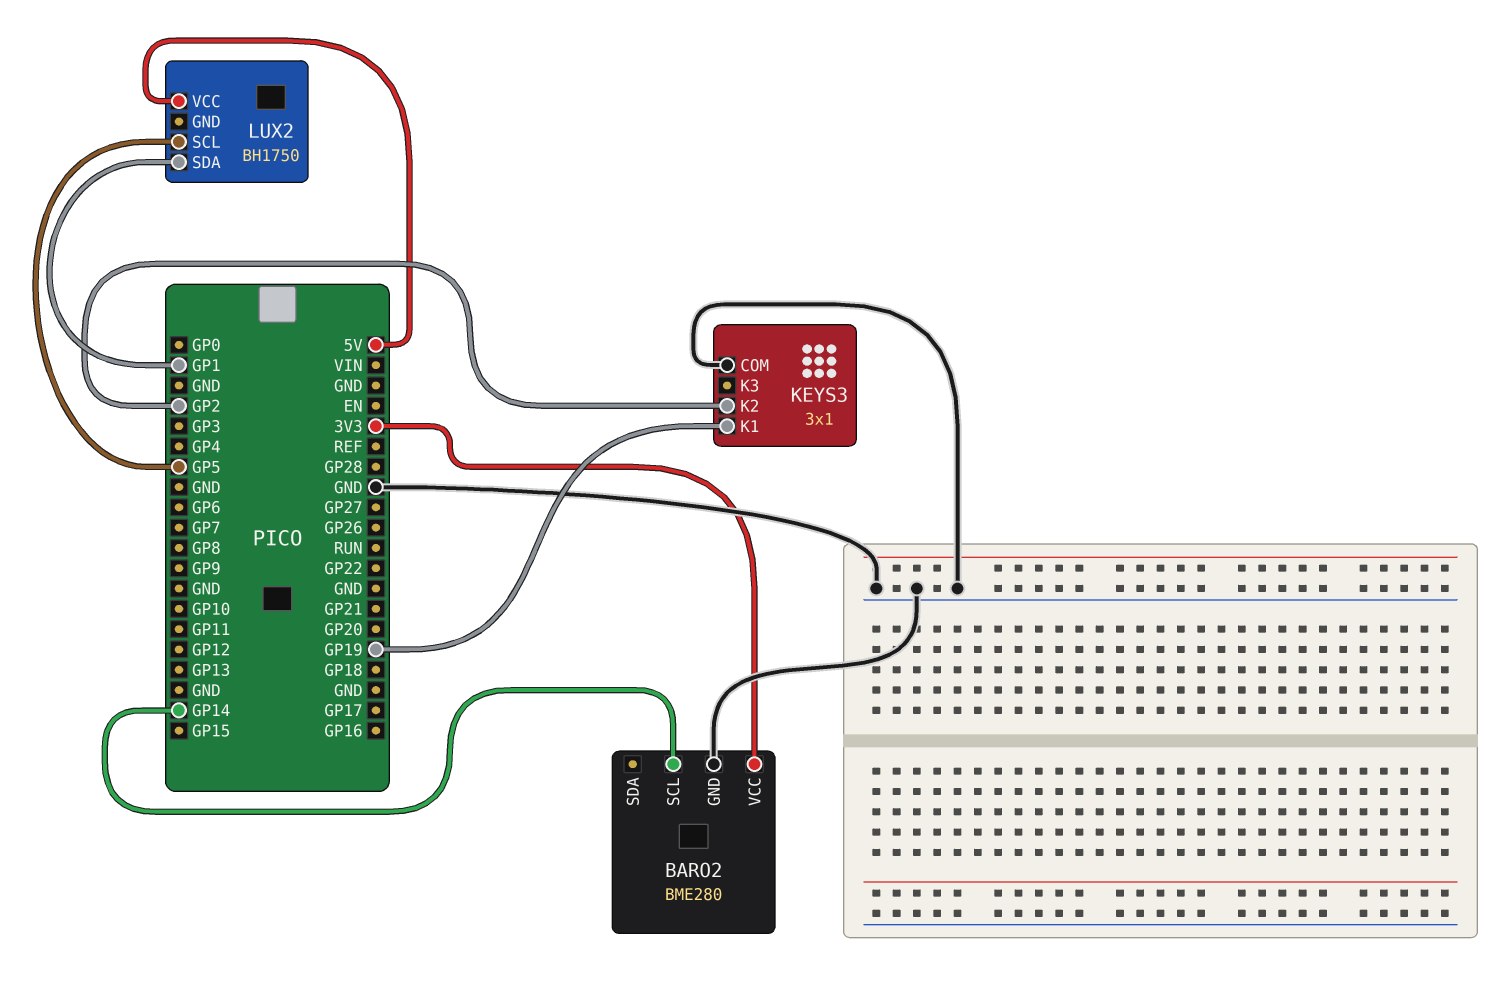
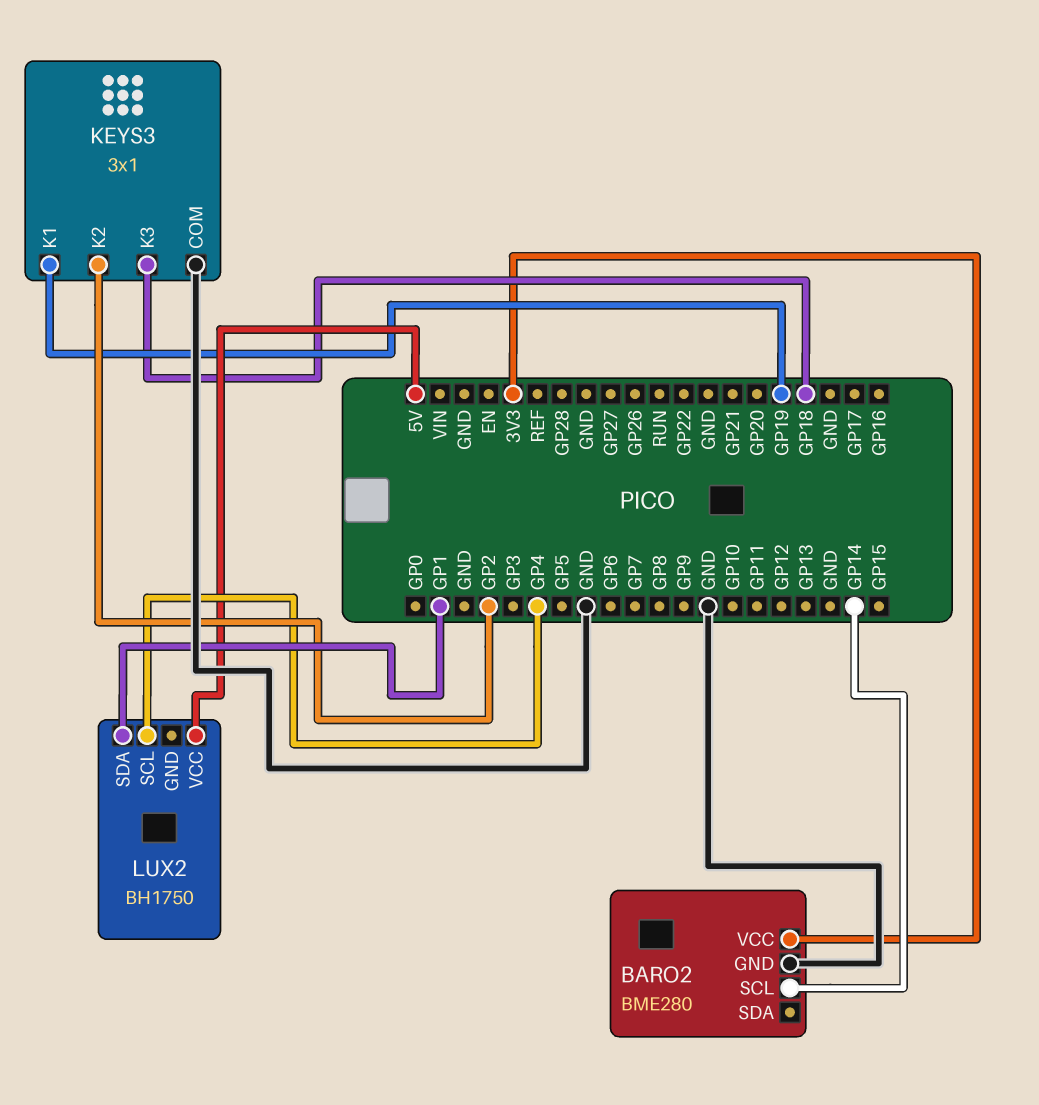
KEYS3 pin K3: none -> GP18
LUX2 pin SCL: GP5 -> GP4

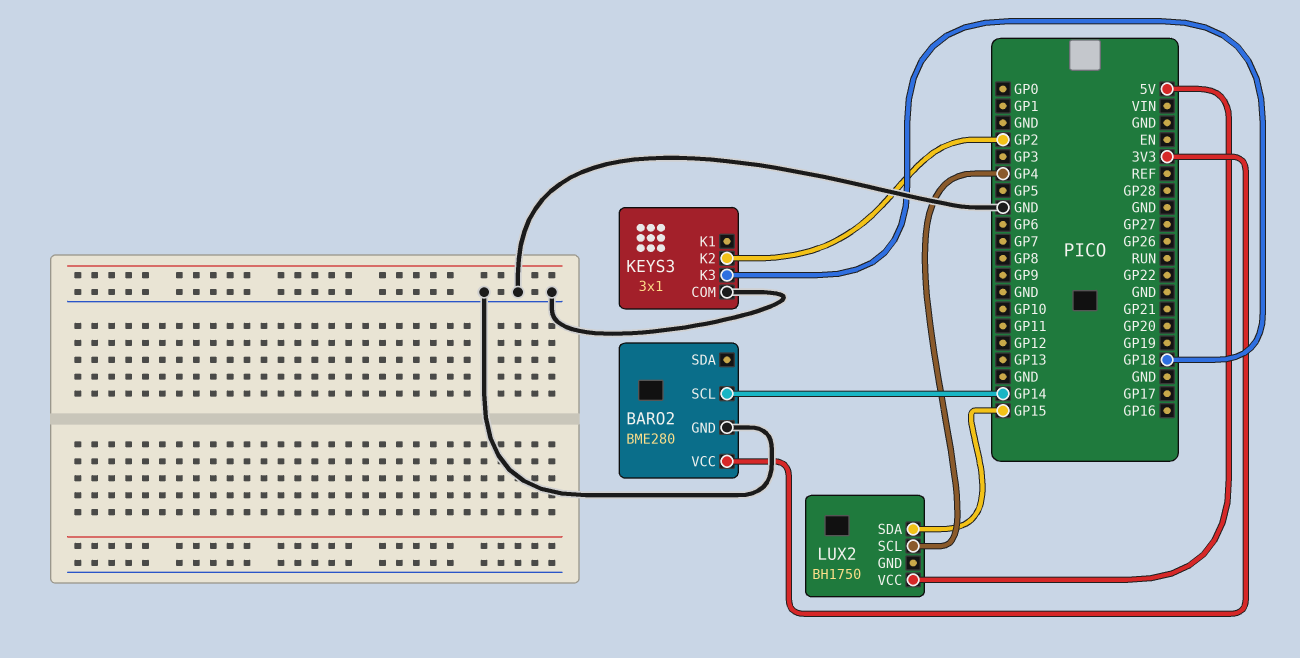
KEYS3 pin K1: GP19 -> none
LUX2 pin SDA: GP1 -> GP15

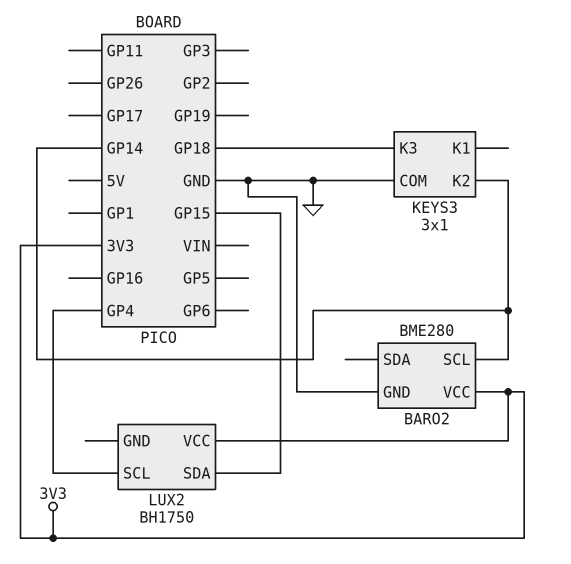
KEYS3 pin K2: GP2 -> GP14
LUX2 pin VCC: 5V -> 3V3

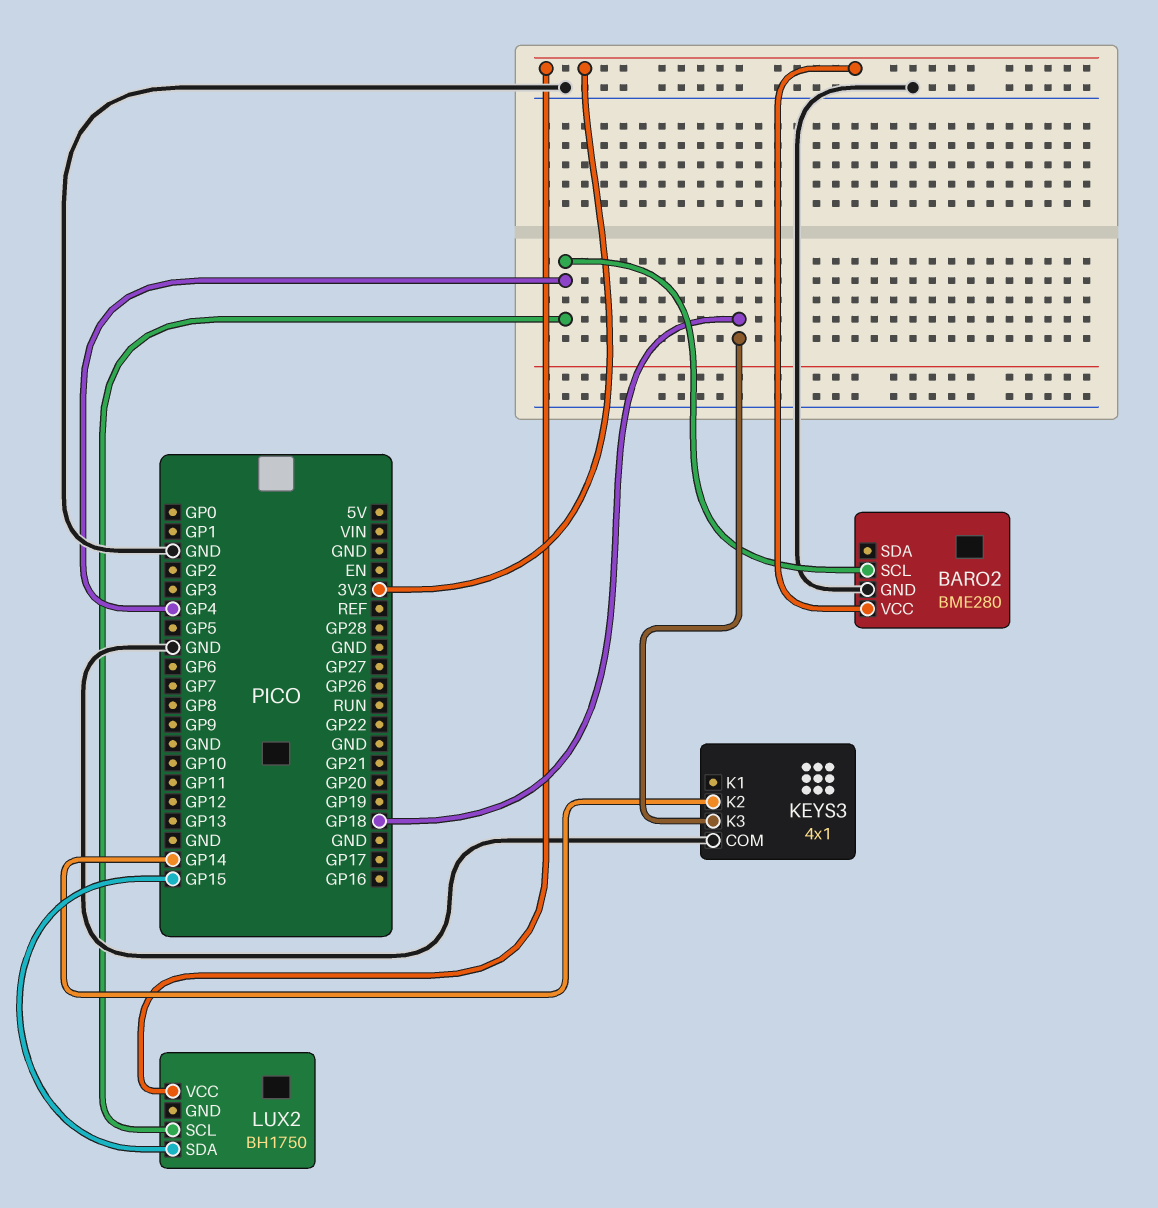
BARO2 pin SCL: GP14 -> GP4
KEYS3: 3x1 -> 4x1

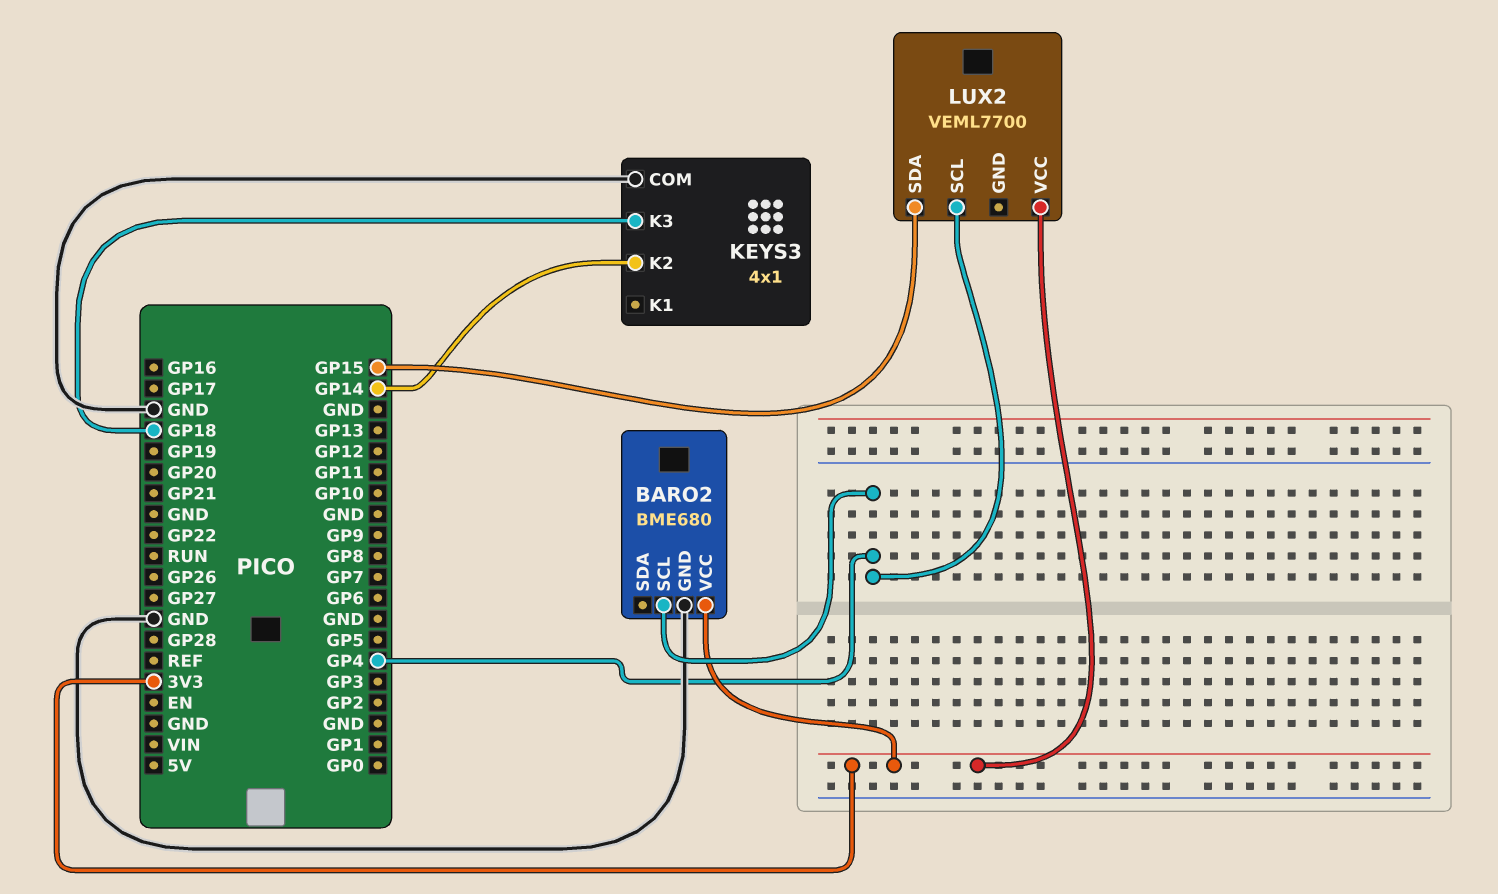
BARO2: BME280 -> BME680
LUX2: BH1750 -> VEML7700

